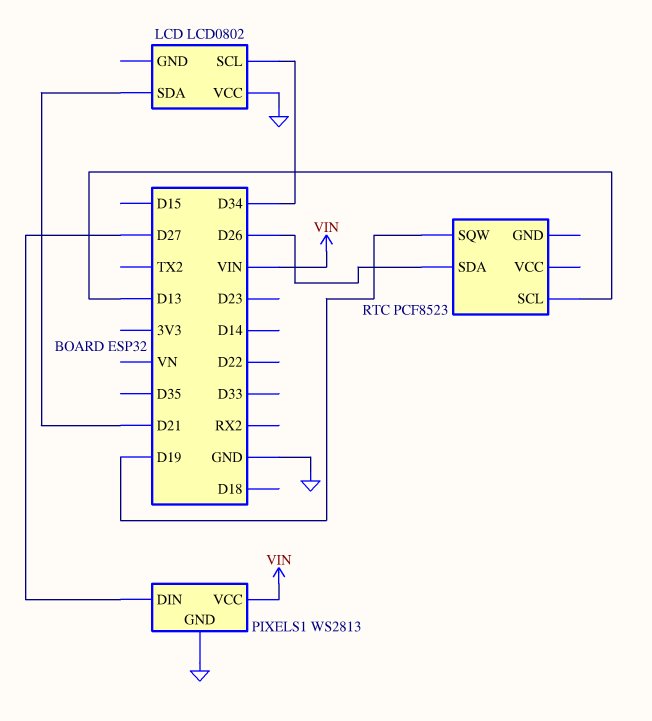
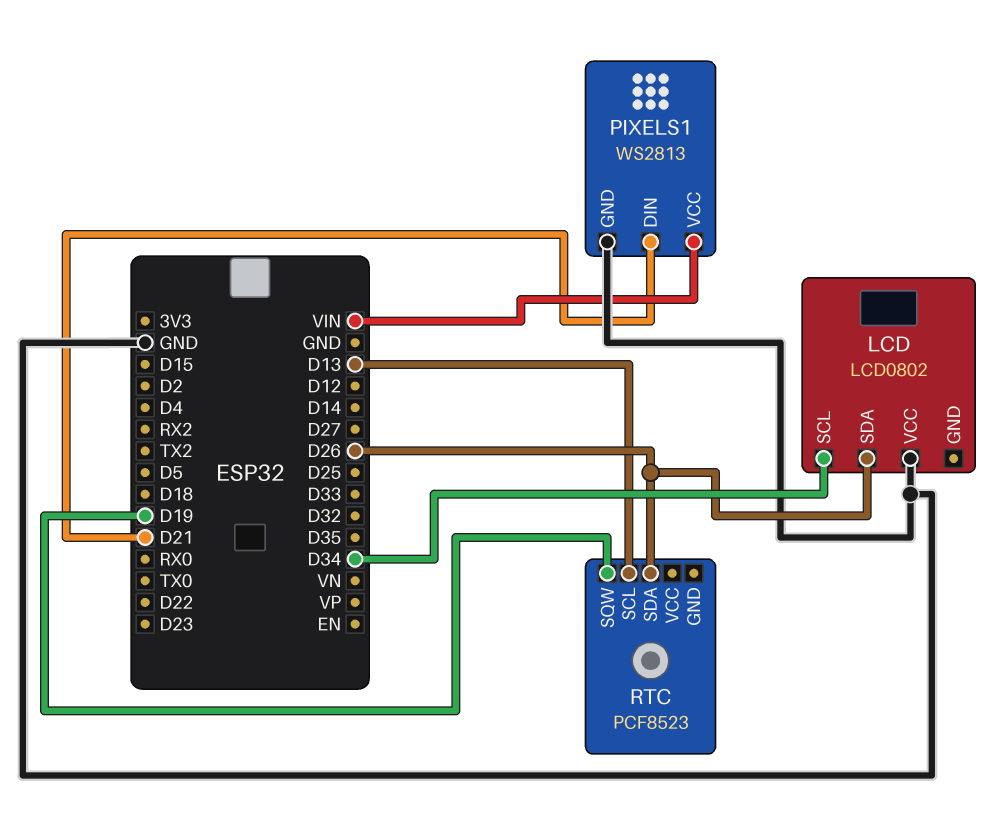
LCD pin SDA: D21 -> D26
PIXELS1 pin DIN: D27 -> D21

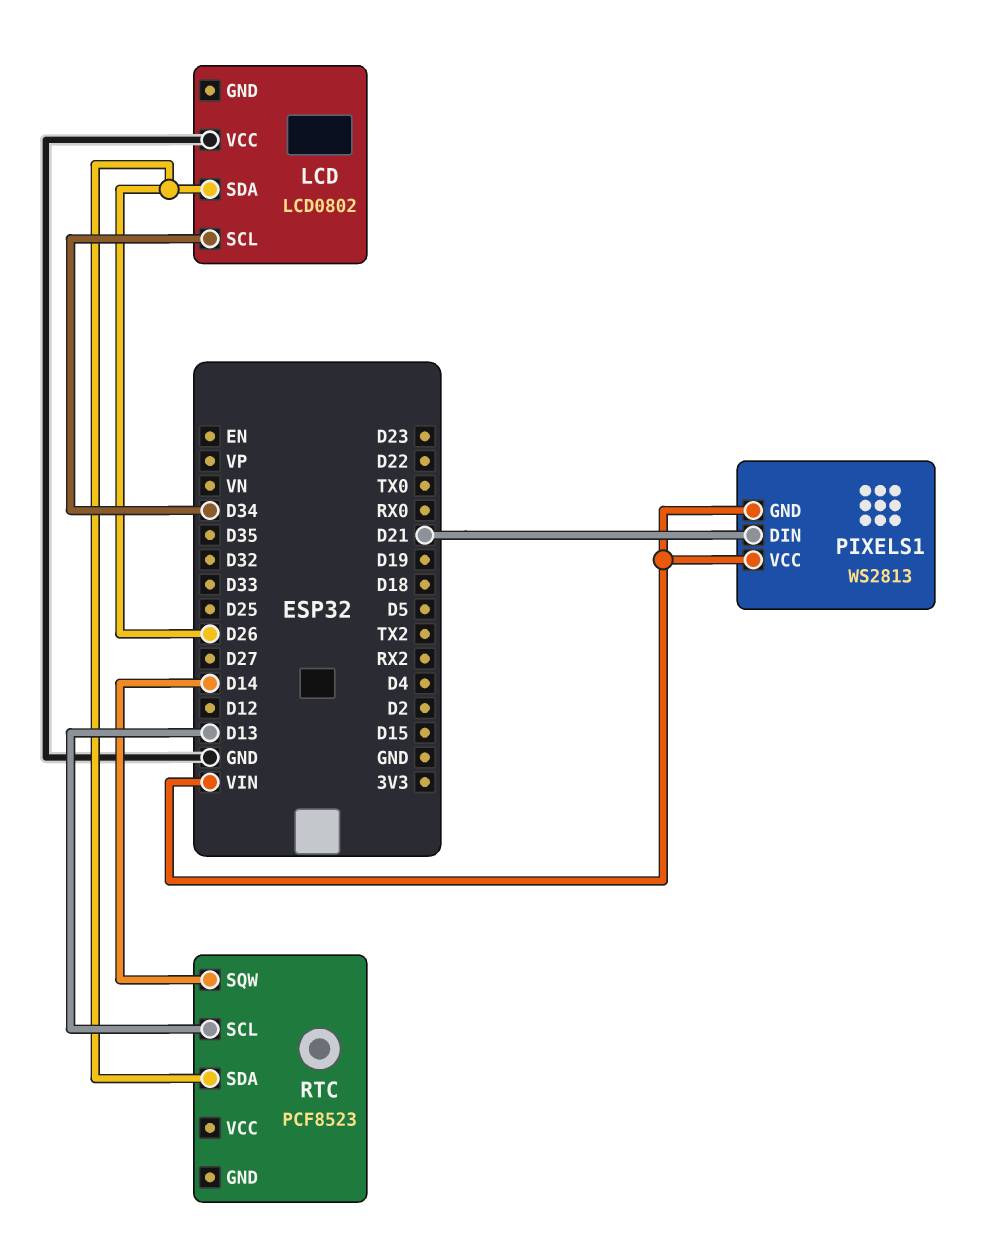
PIXELS1 pin GND: GND -> VIN
RTC pin SQW: D19 -> D14

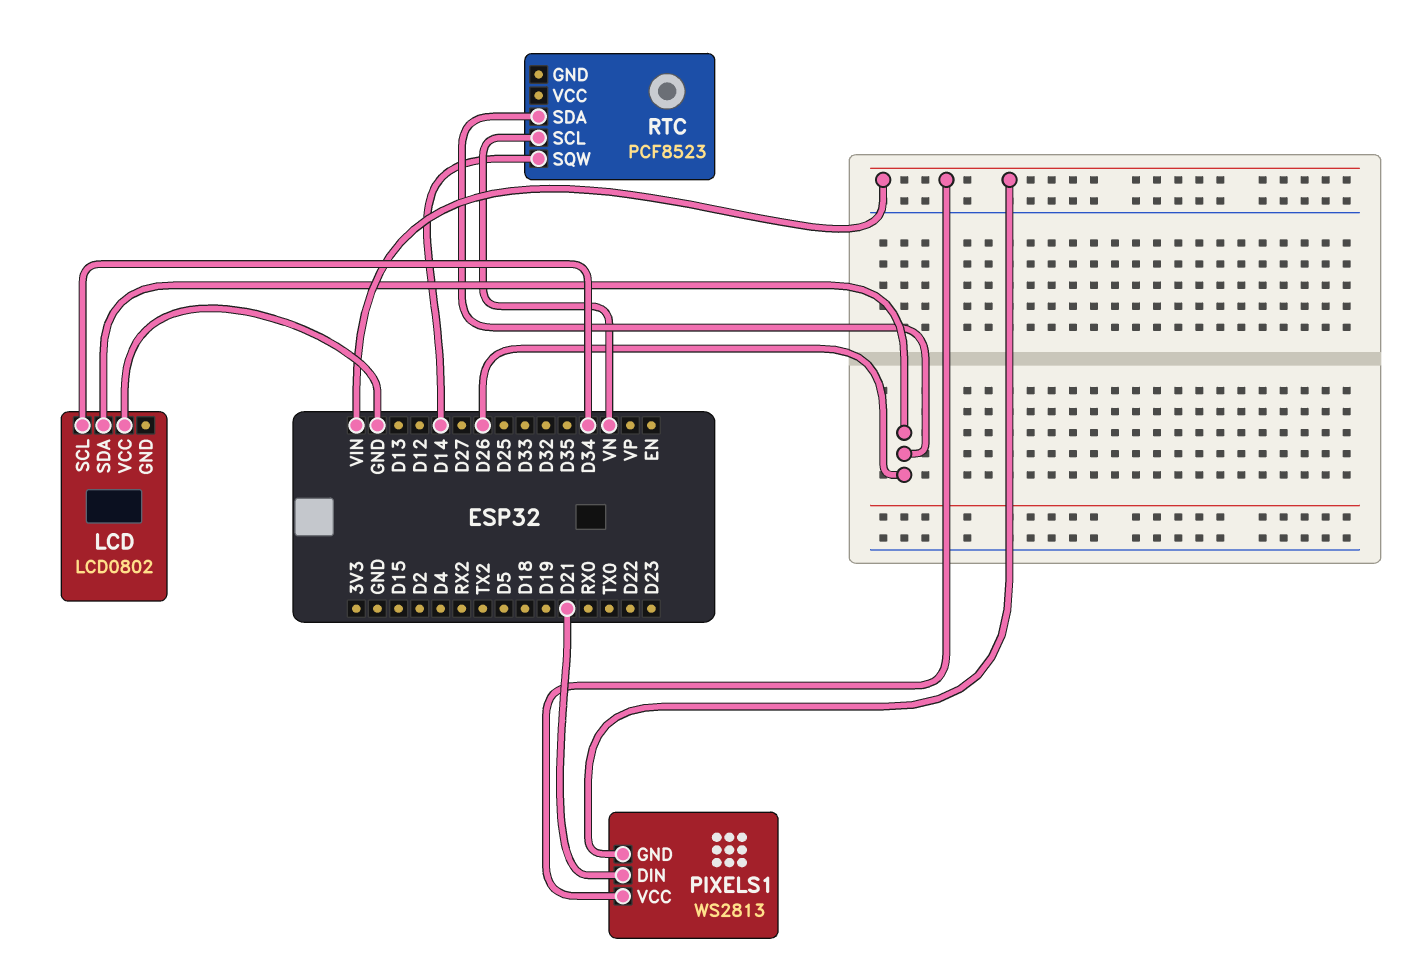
RTC pin SCL: D13 -> VN

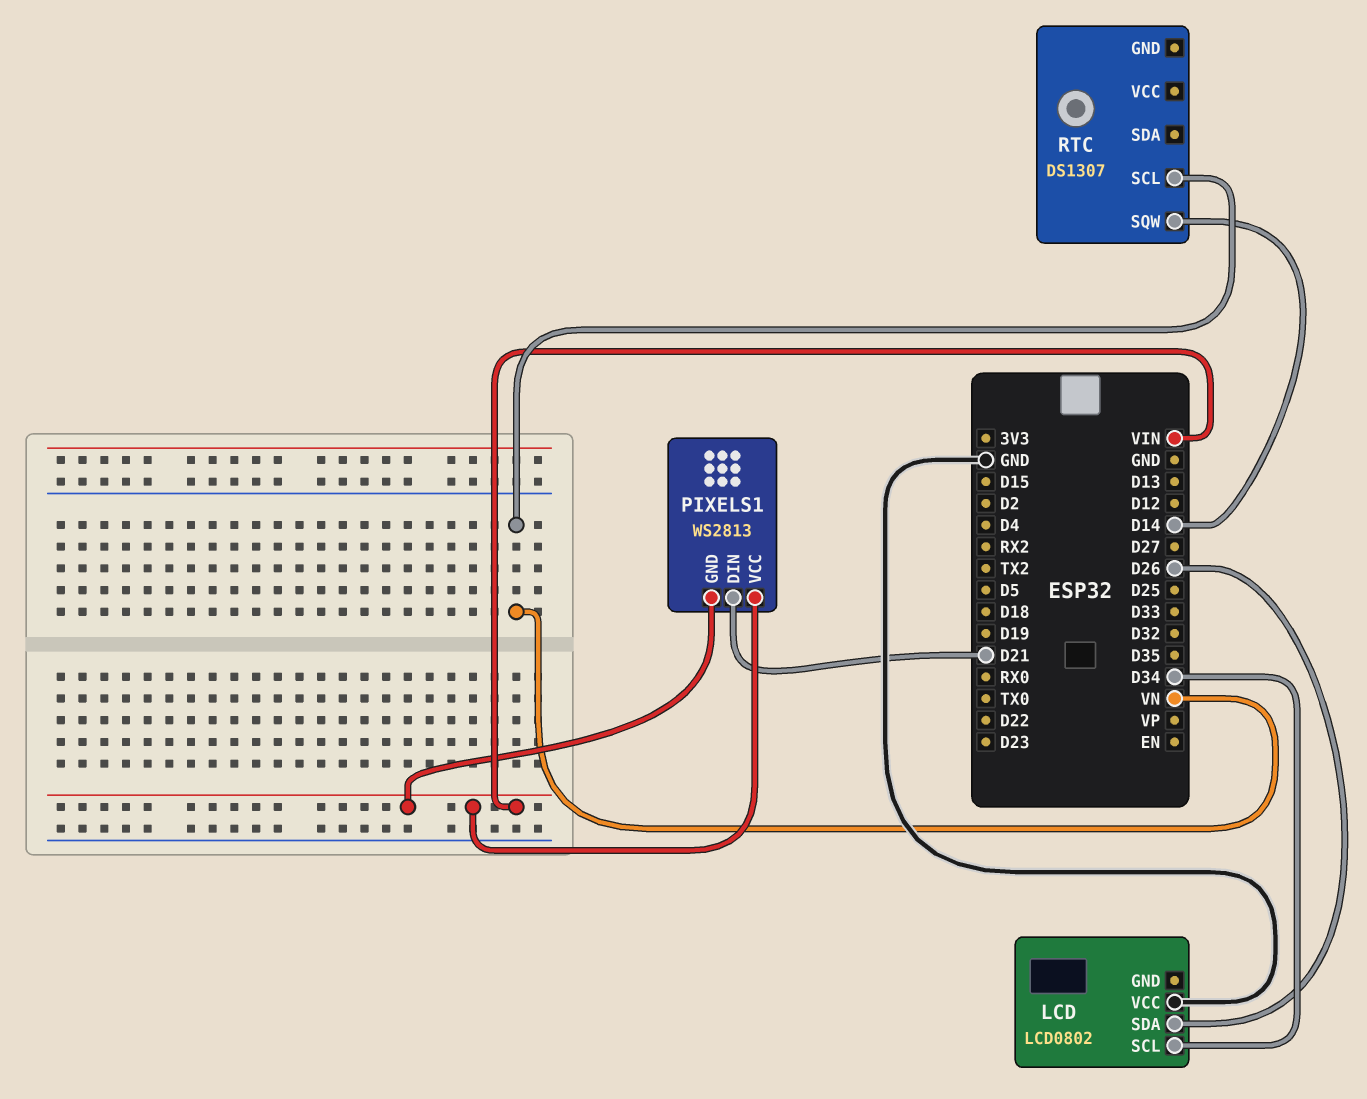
RTC: PCF8523 -> DS1307
RTC pin SDA: D26 -> none

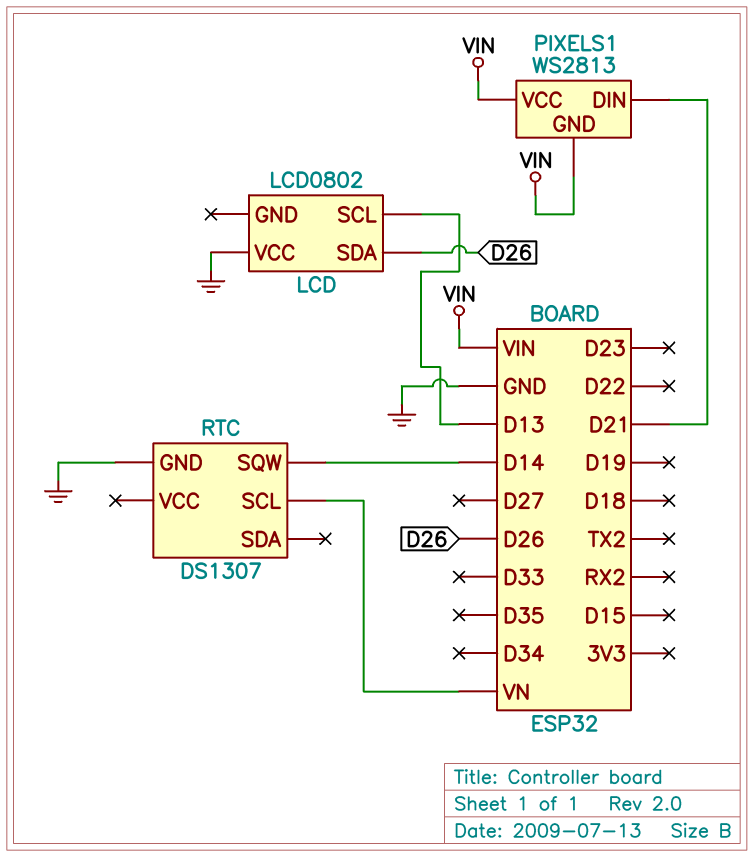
LCD pin SCL: D34 -> D13
RTC pin GND: none -> GND

